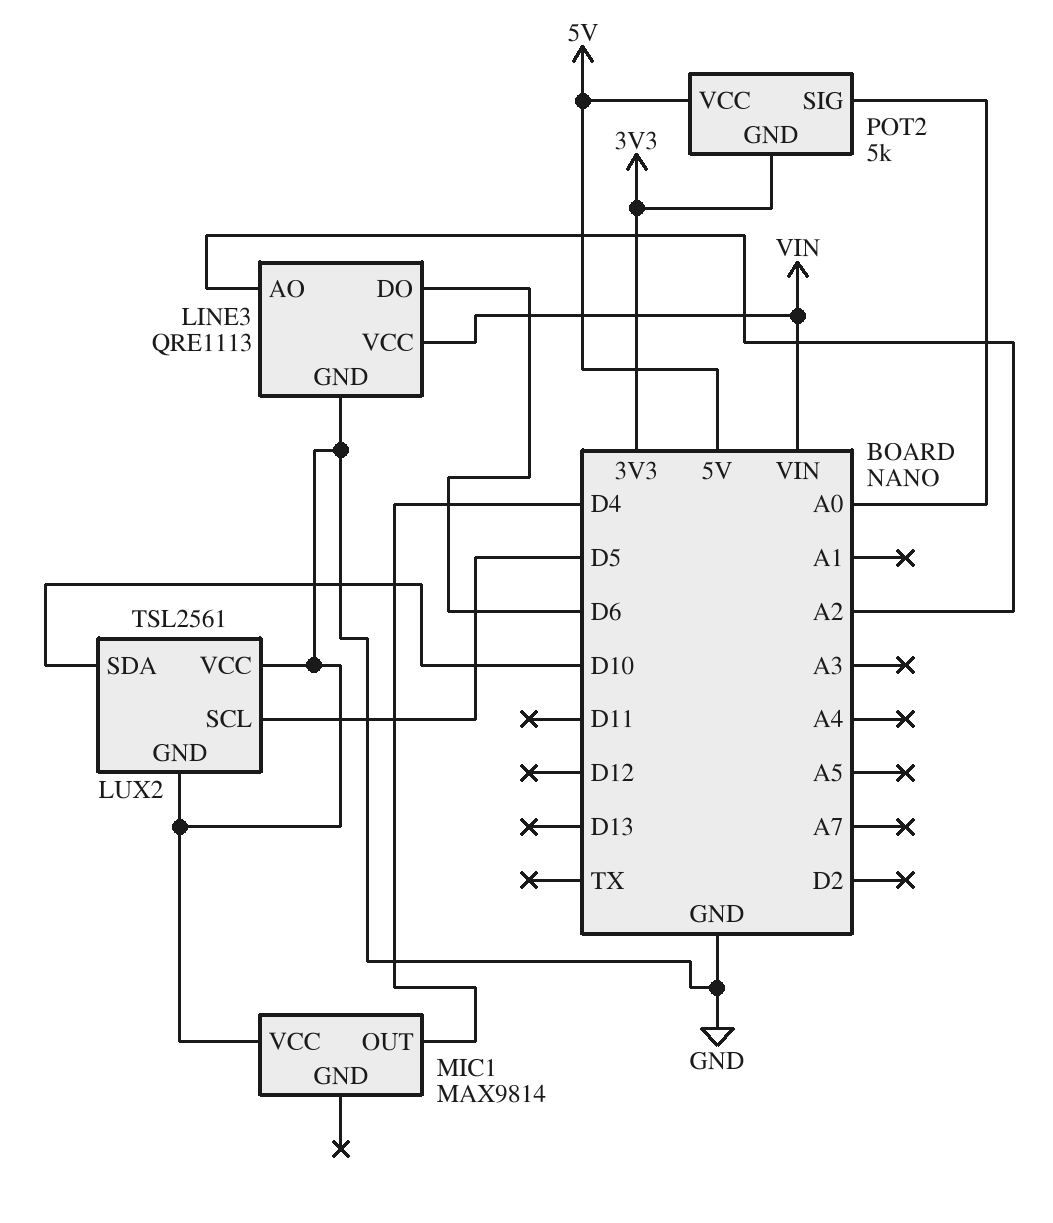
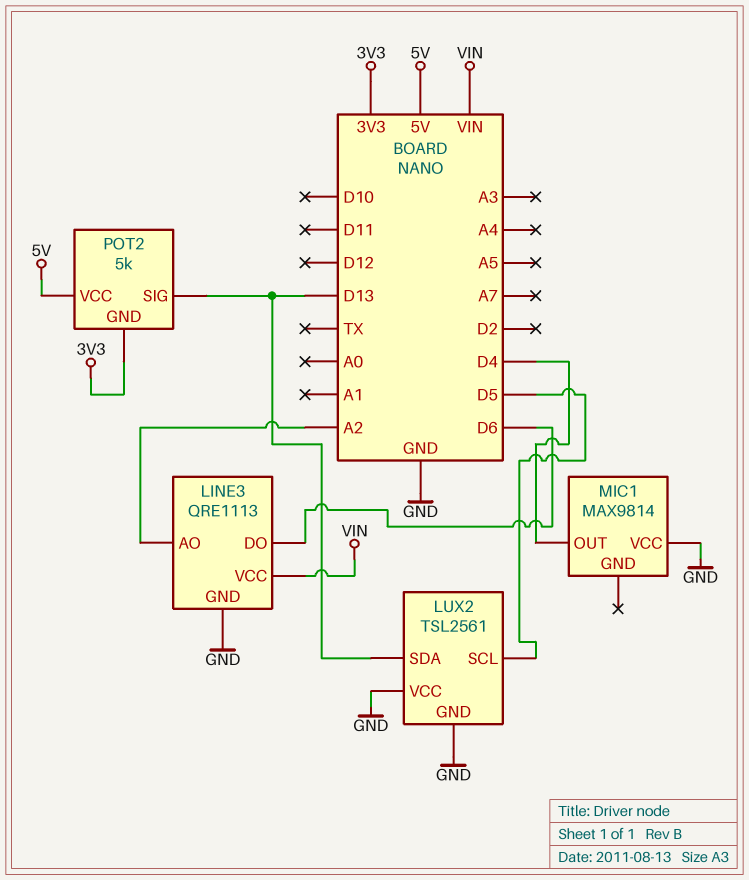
LUX2 pin SDA: D10 -> D13
POT2 pin SIG: A0 -> D13

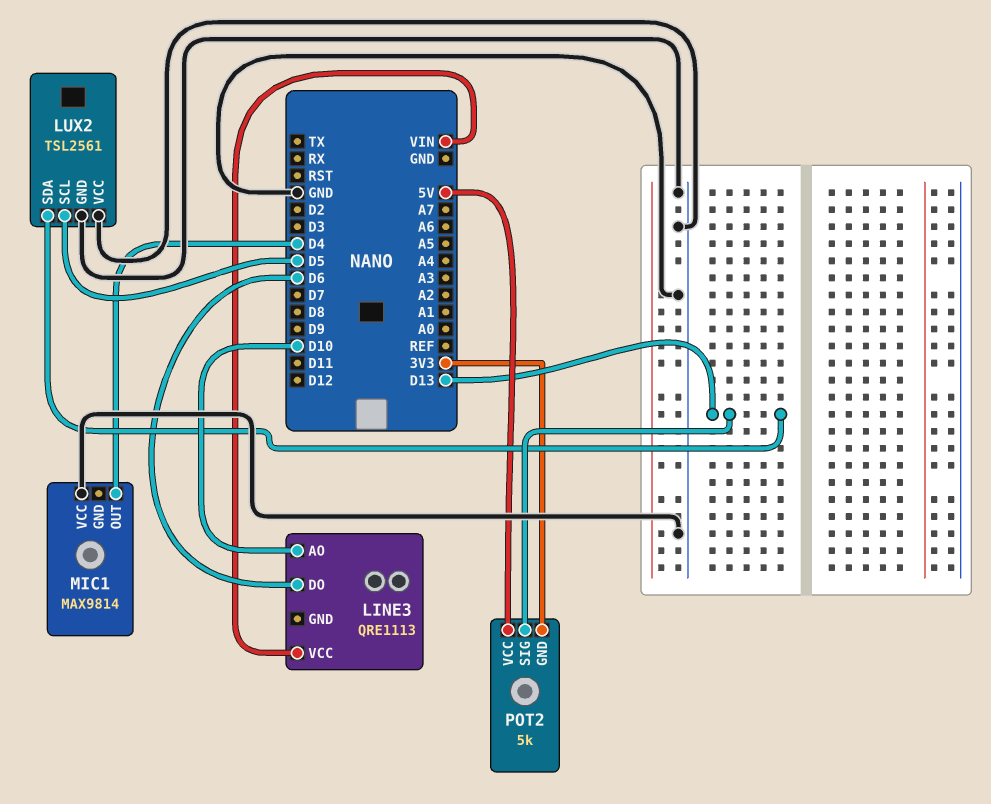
LINE3 pin AO: A2 -> D10
LINE3 pin GND: GND -> none

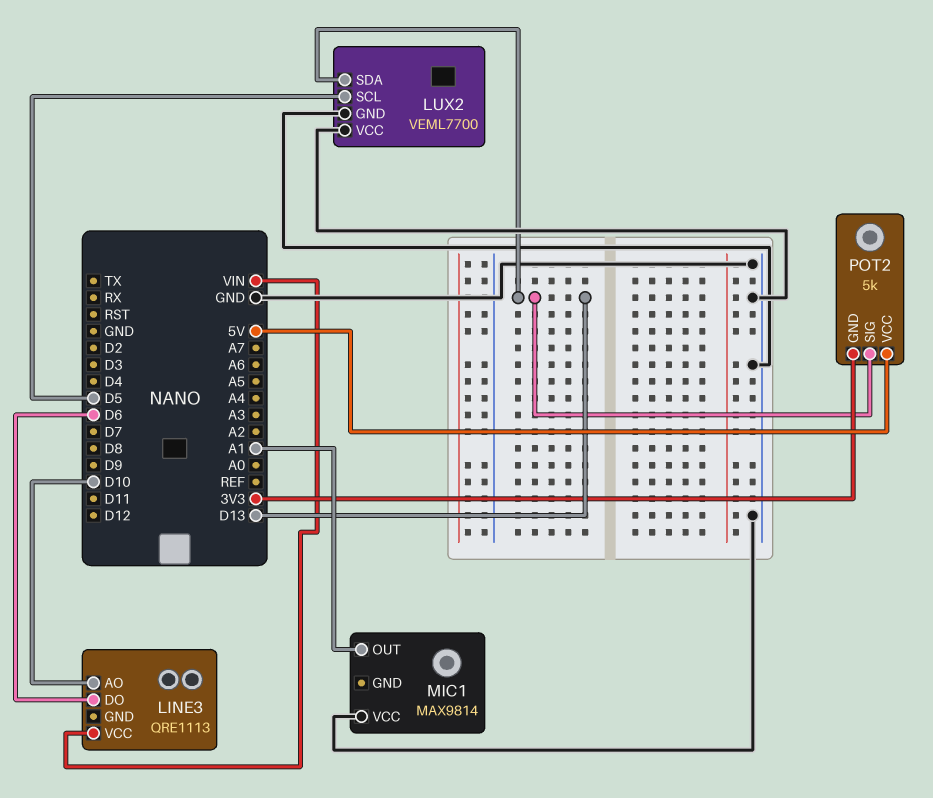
LUX2: TSL2561 -> VEML7700
MIC1 pin OUT: D4 -> A1

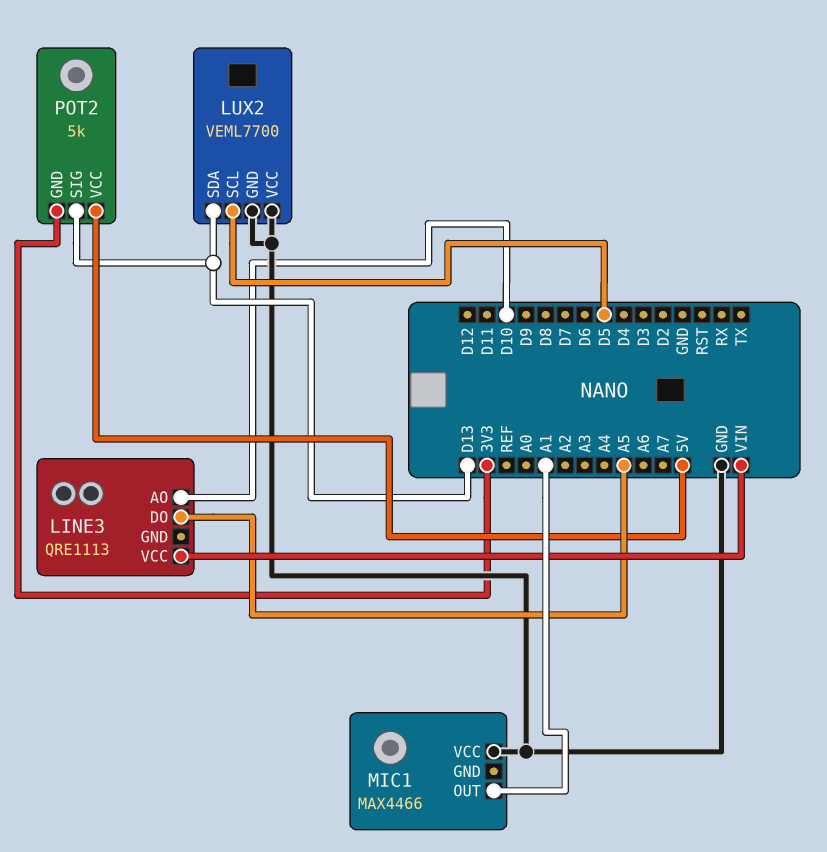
LINE3 pin DO: D6 -> A5
MIC1: MAX9814 -> MAX4466

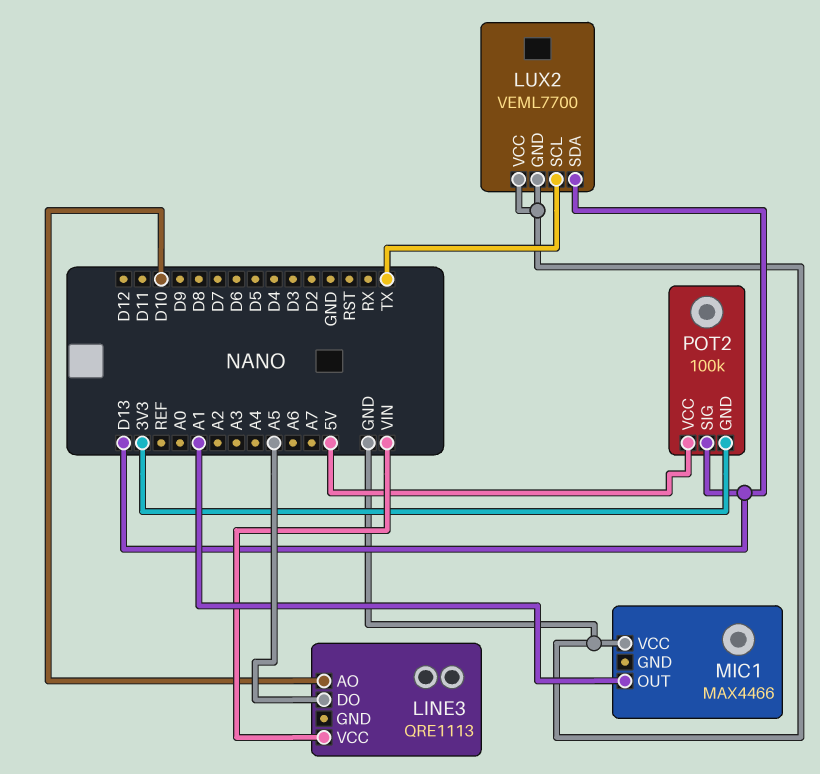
LUX2 pin SCL: D5 -> TX
POT2: 5k -> 100k

